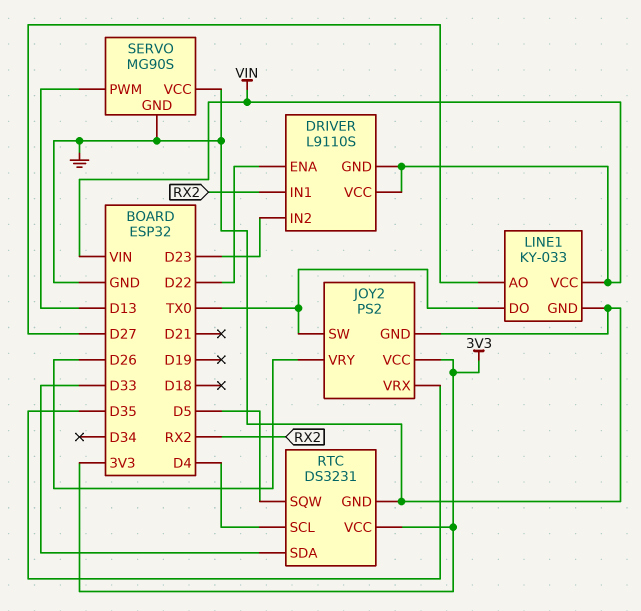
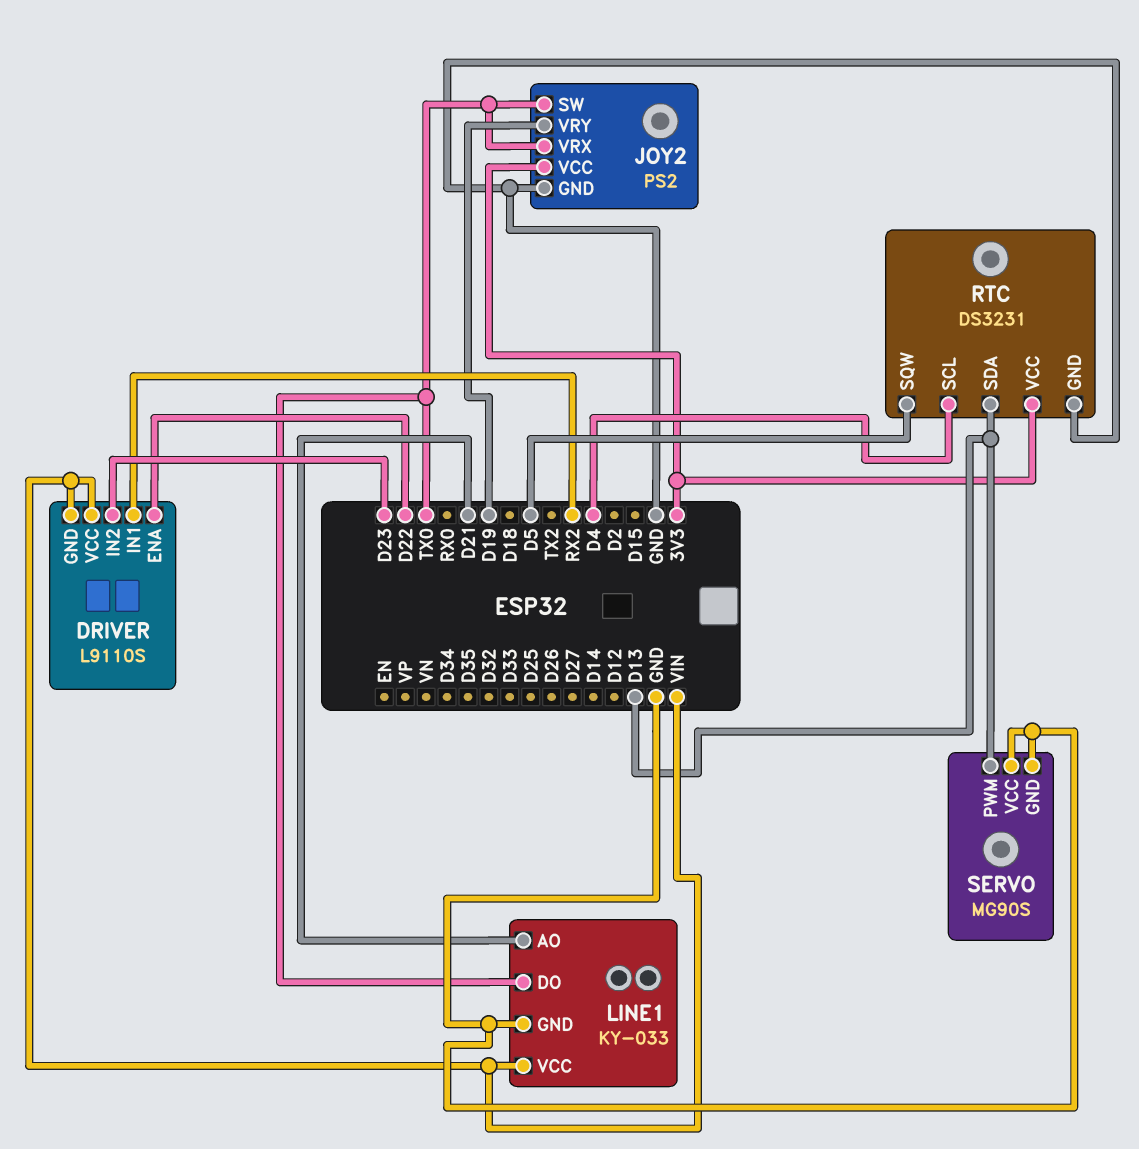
JOY2 pin VRX: D35 -> TX0
JOY2 pin VRY: D26 -> D19
LINE1 pin AO: D27 -> D21
RTC pin SDA: D33 -> D13

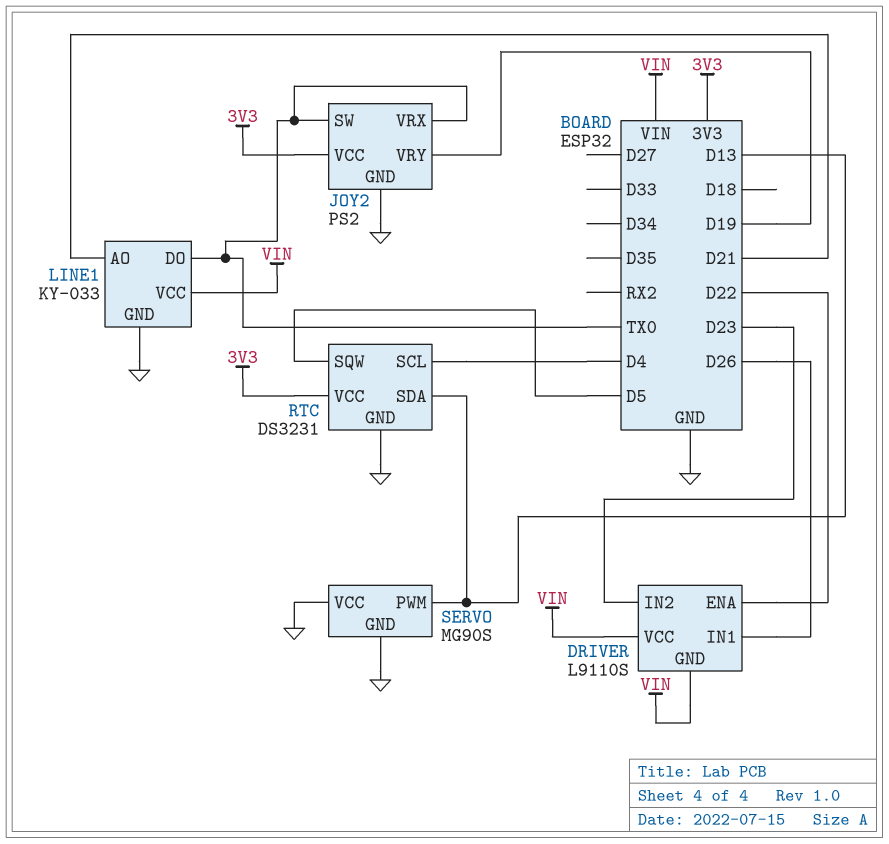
DRIVER pin IN1: RX2 -> D26

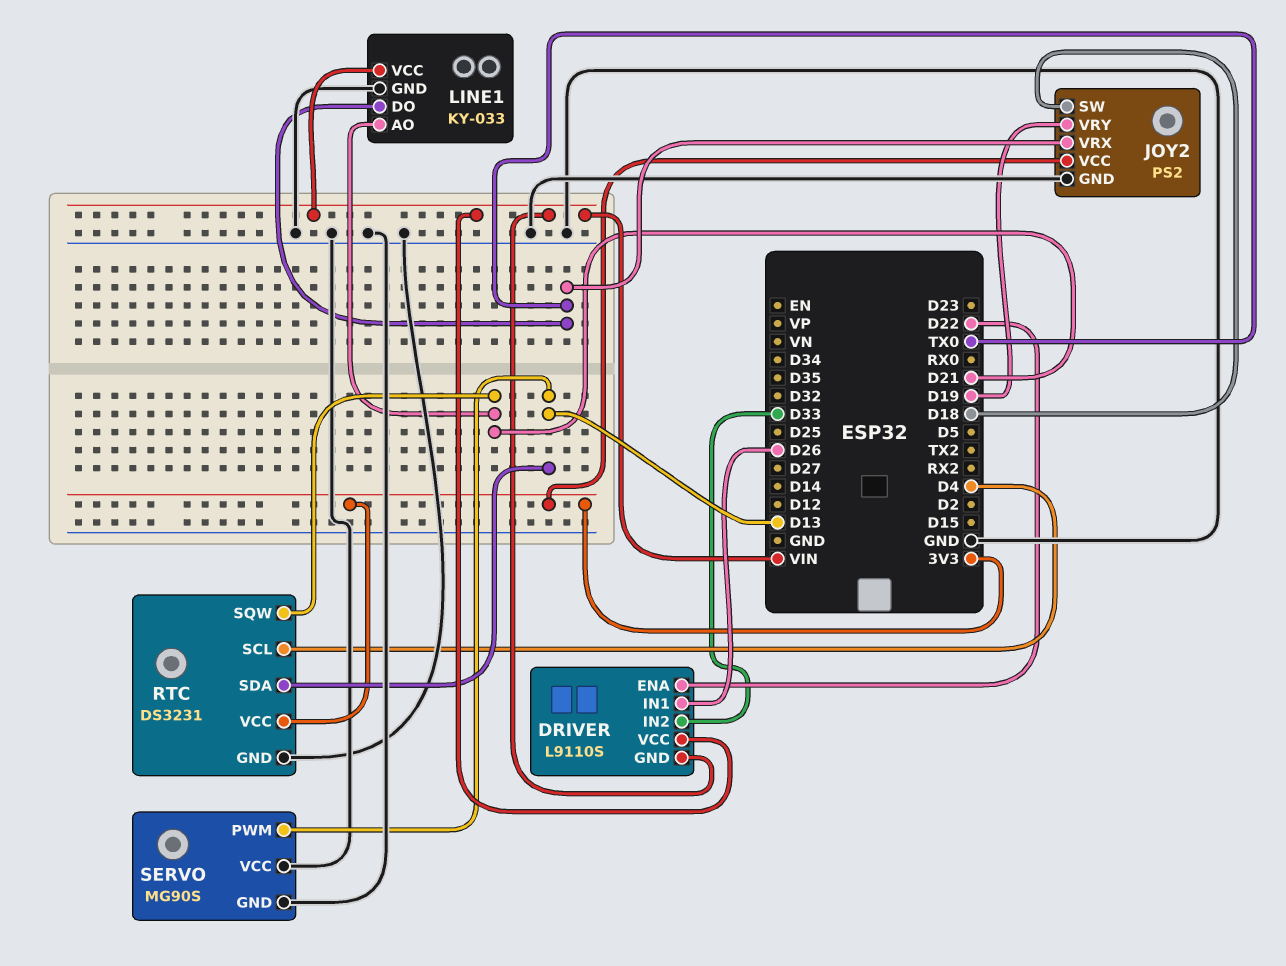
DRIVER pin IN2: D23 -> D33
JOY2 pin SW: TX0 -> D18
RTC pin SQW: D5 -> D21

